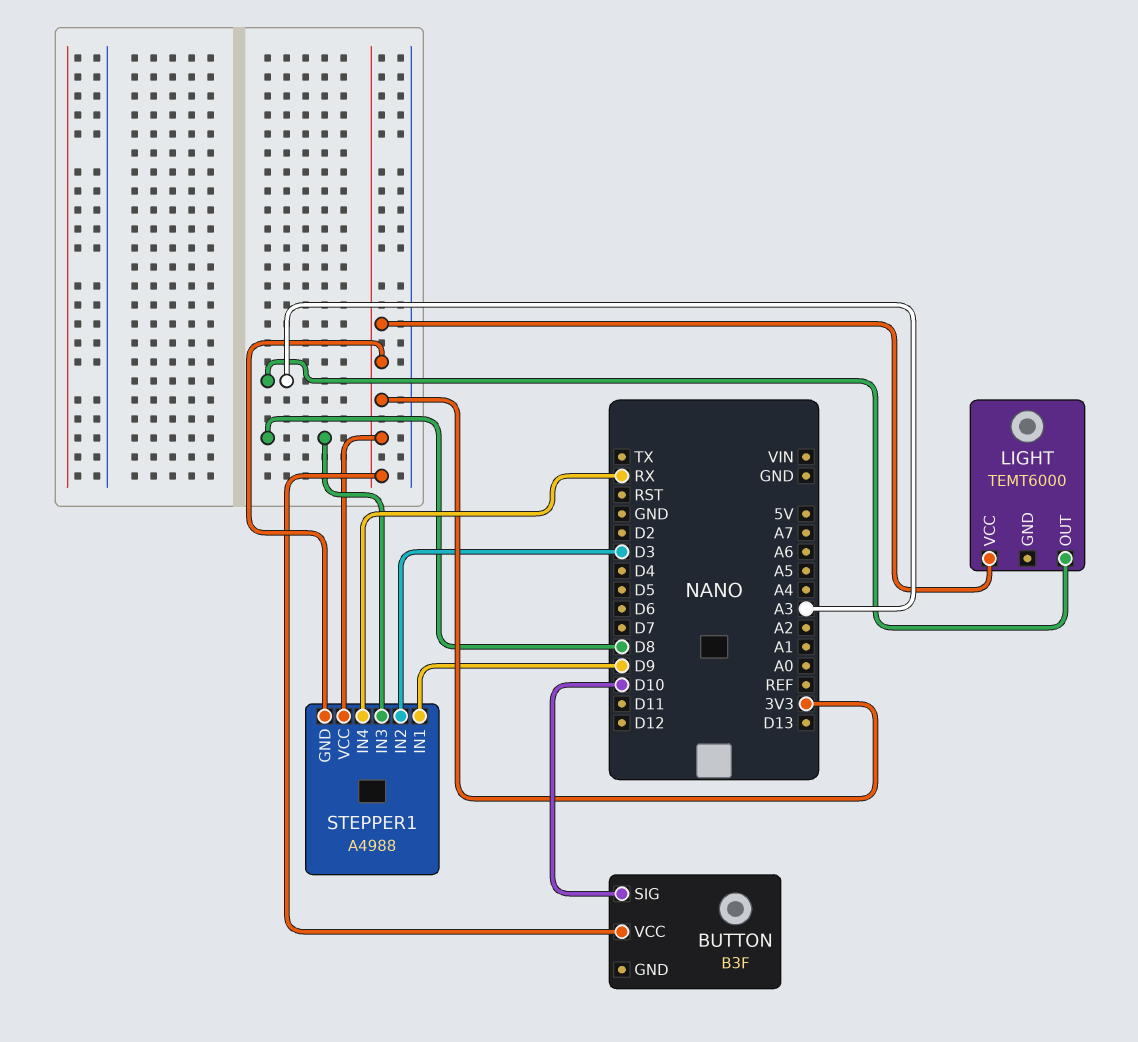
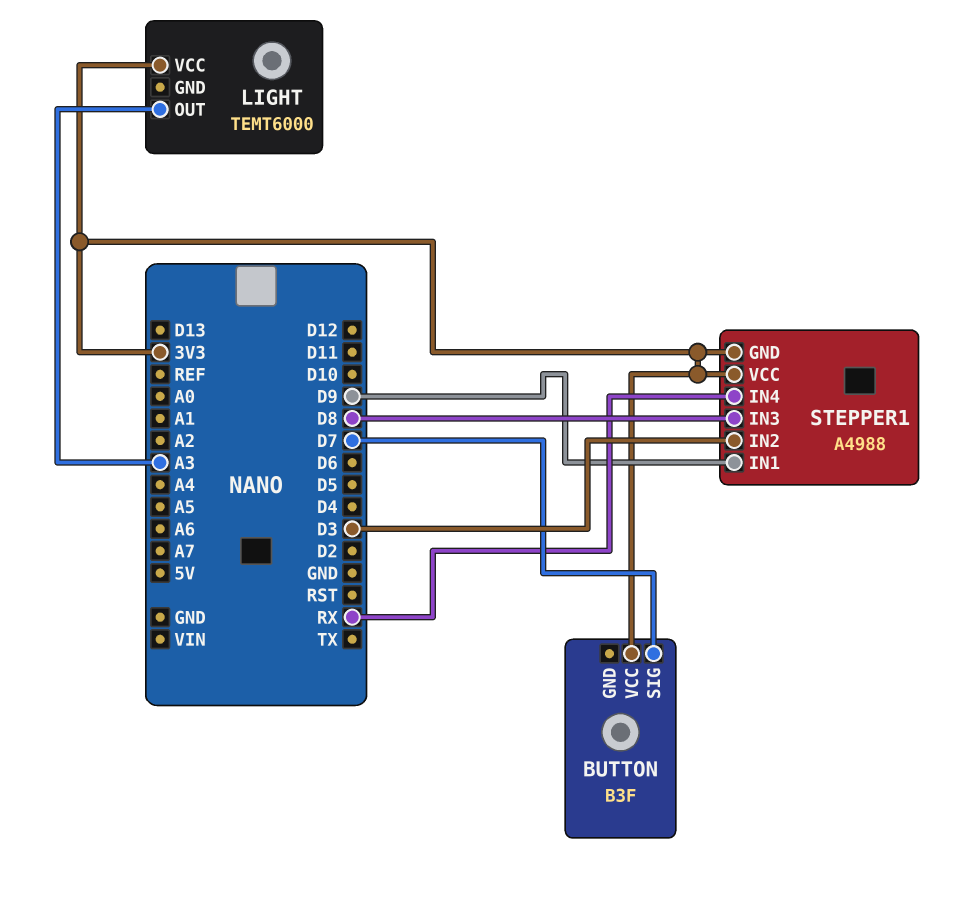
BUTTON pin SIG: D10 -> D7

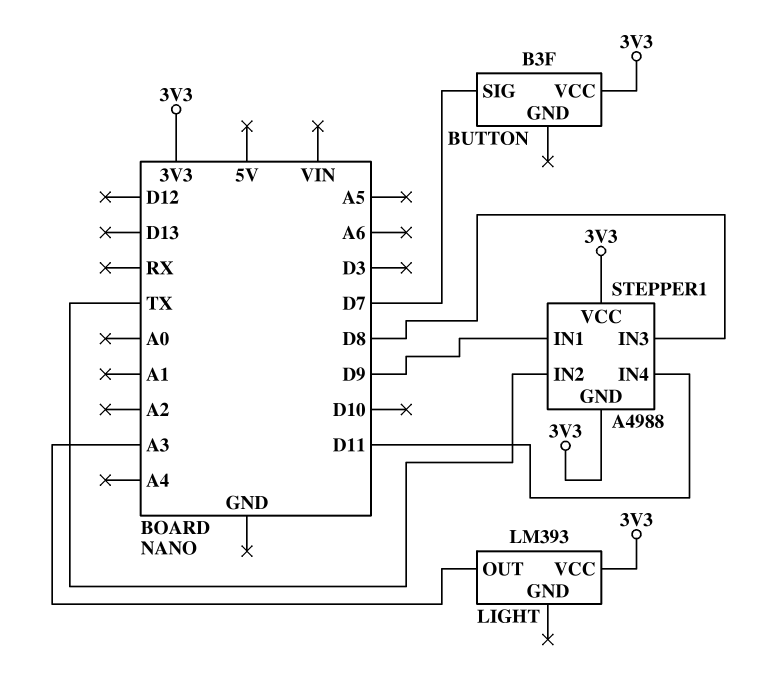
LIGHT: TEMT6000 -> LM393
STEPPER1 pin IN2: D3 -> TX
STEPPER1 pin IN4: RX -> D11

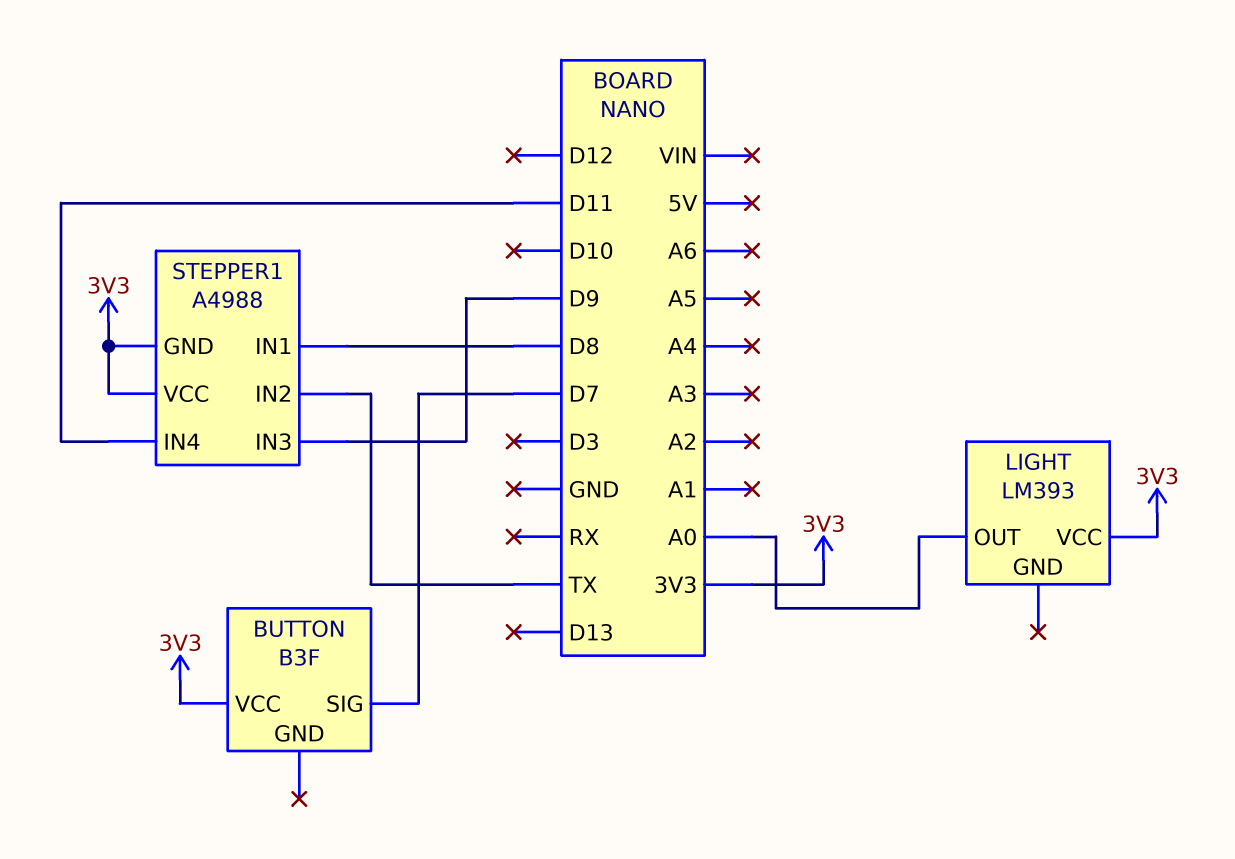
LIGHT pin OUT: A3 -> A0
STEPPER1 pin IN1: D9 -> D8
STEPPER1 pin IN3: D8 -> D9

